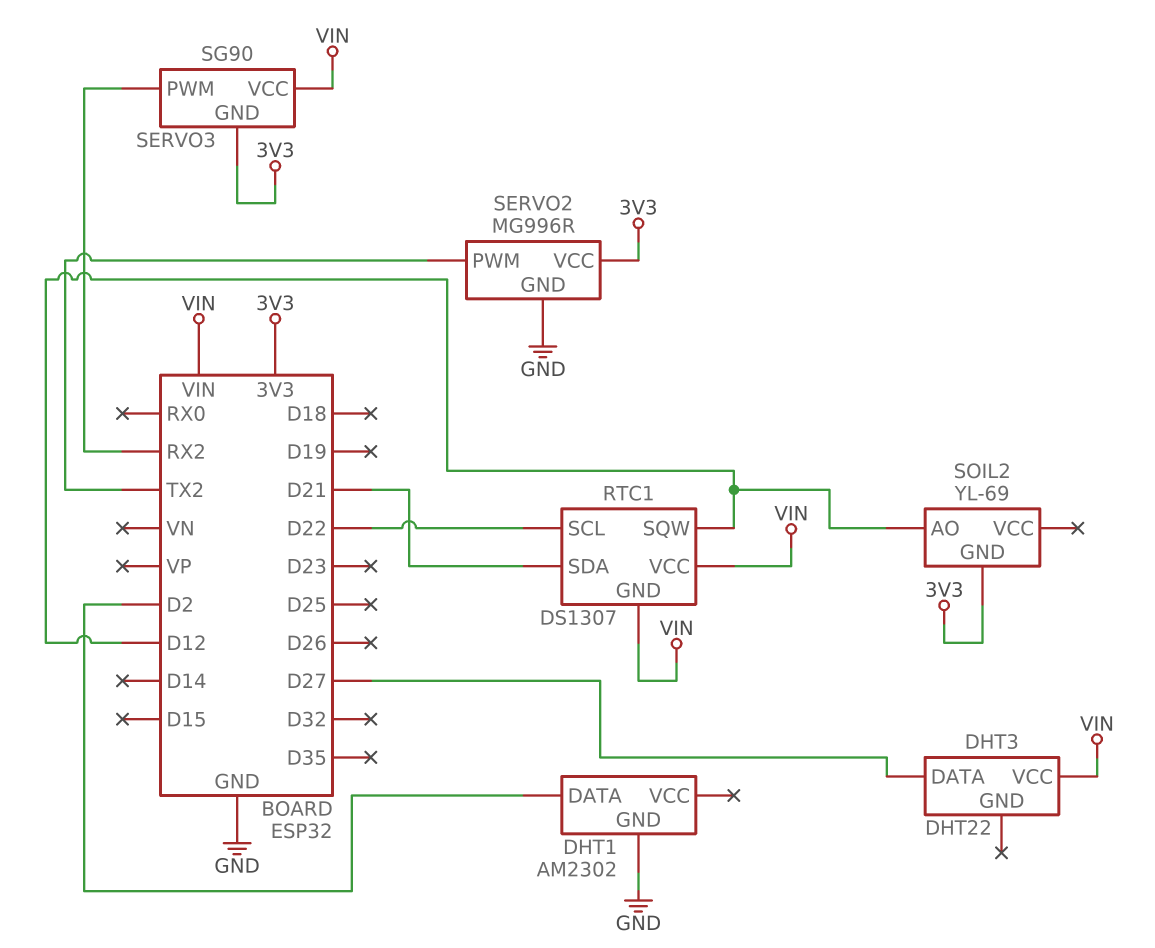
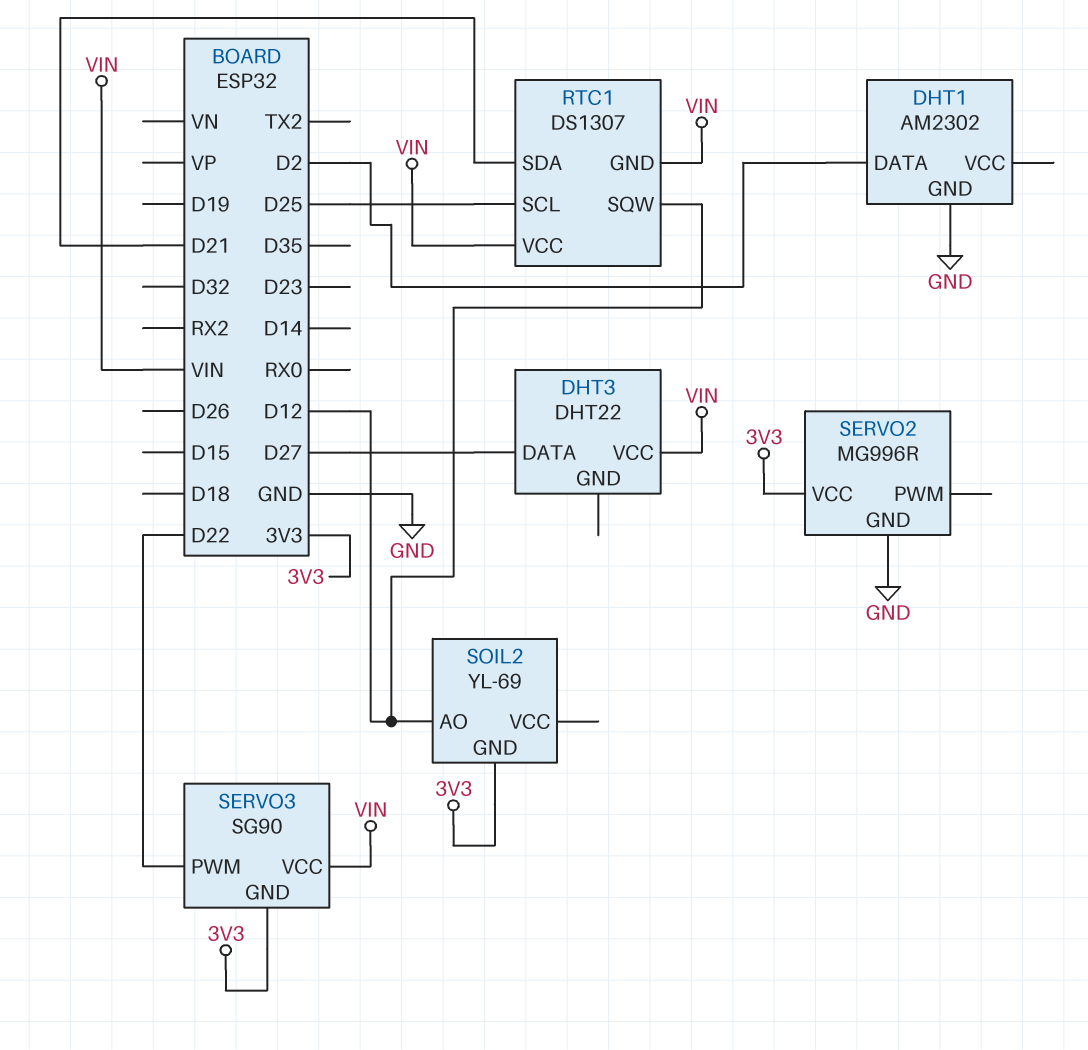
RTC1 pin SCL: D22 -> D25
SERVO2 pin PWM: TX2 -> none
SERVO3 pin PWM: RX2 -> D22

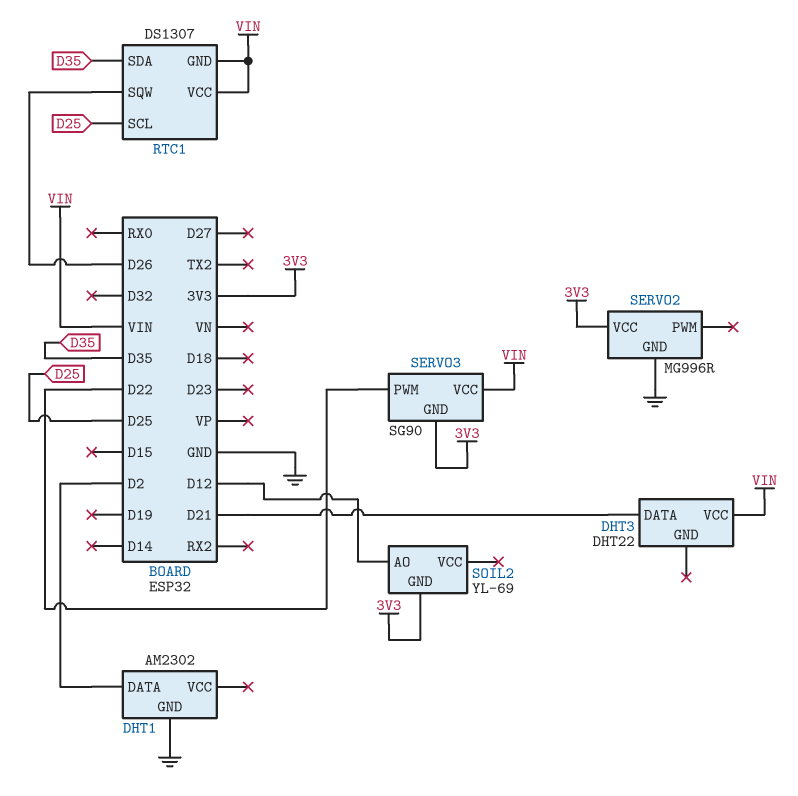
DHT3 pin DATA: D27 -> D21
RTC1 pin SDA: D21 -> D35
RTC1 pin SQW: D12 -> D26

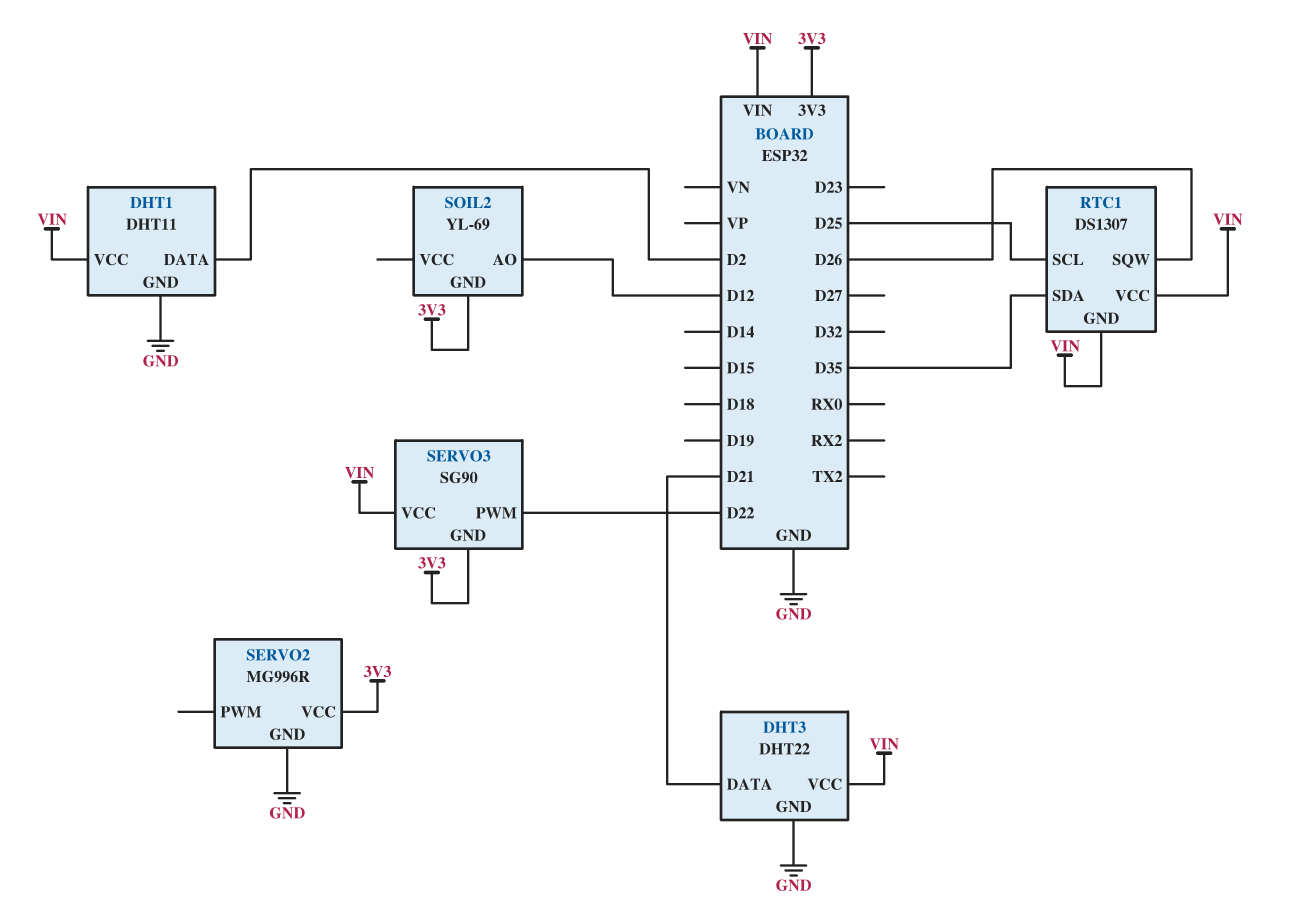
DHT1: AM2302 -> DHT11
DHT1 pin VCC: none -> VIN
DHT3 pin GND: none -> GND

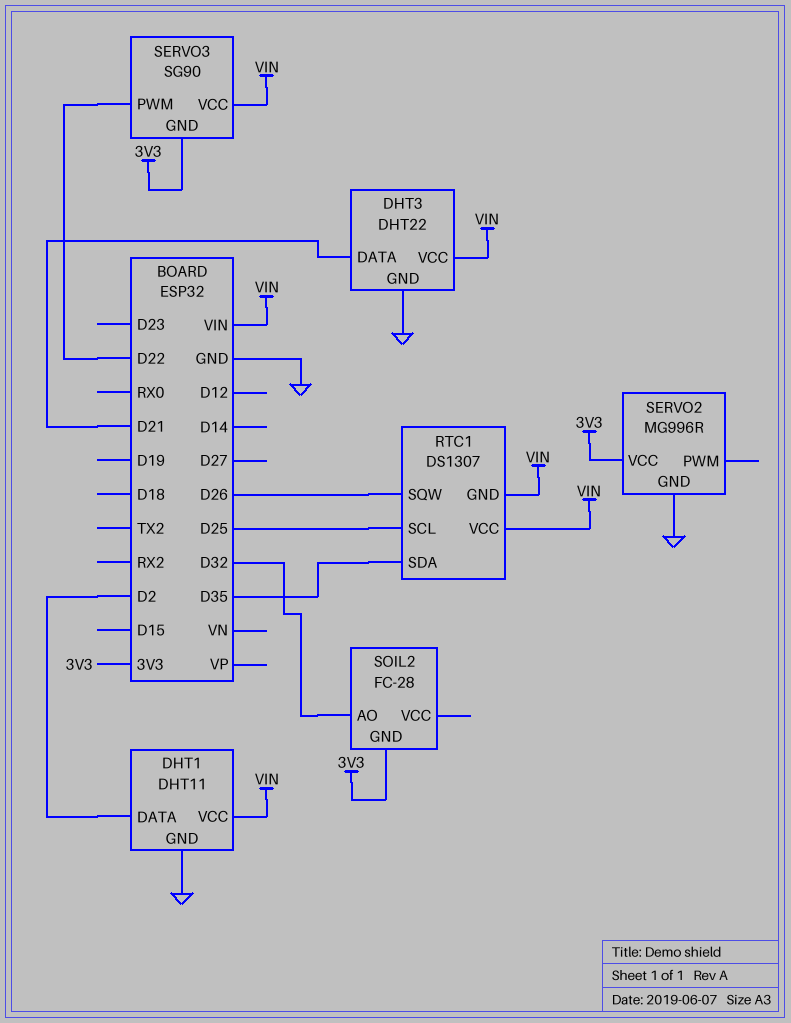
SOIL2: YL-69 -> FC-28
SOIL2 pin AO: D12 -> D32

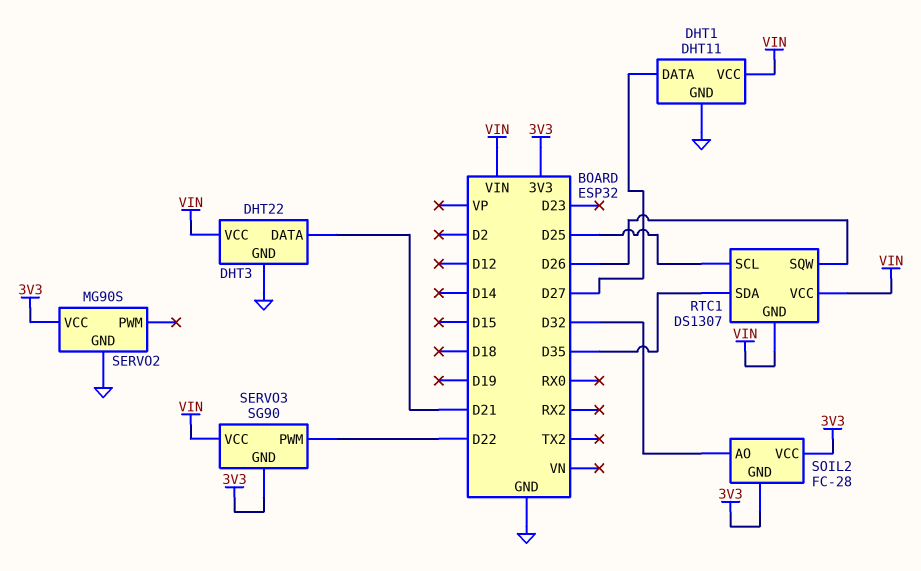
DHT1 pin DATA: D2 -> D27
SERVO2: MG996R -> MG90S
SOIL2 pin VCC: none -> 3V3

